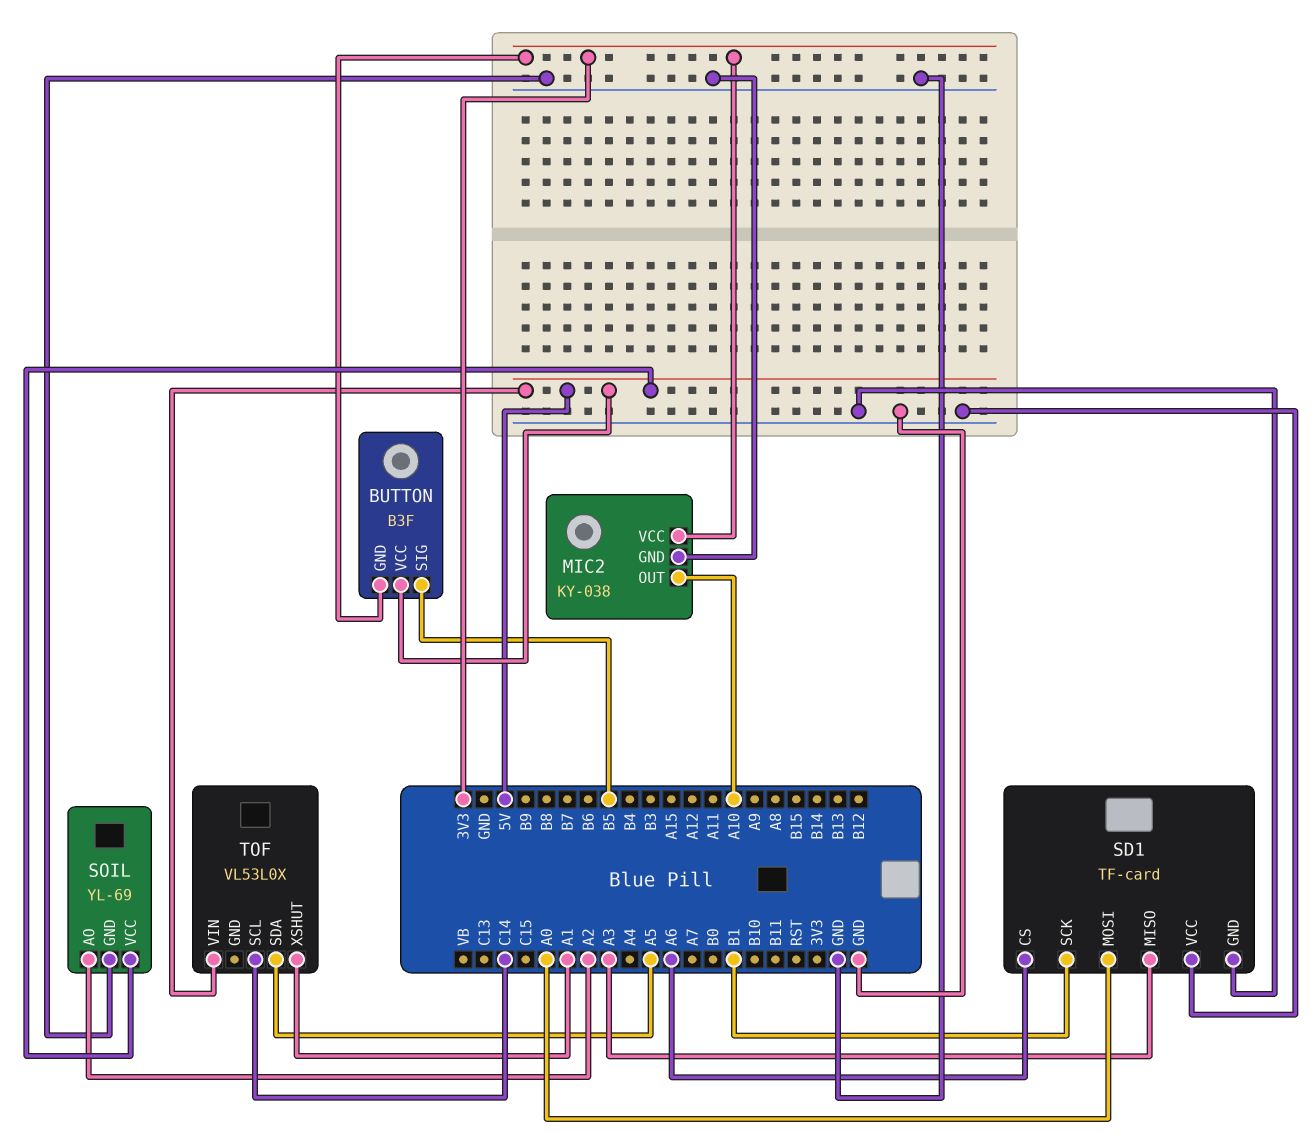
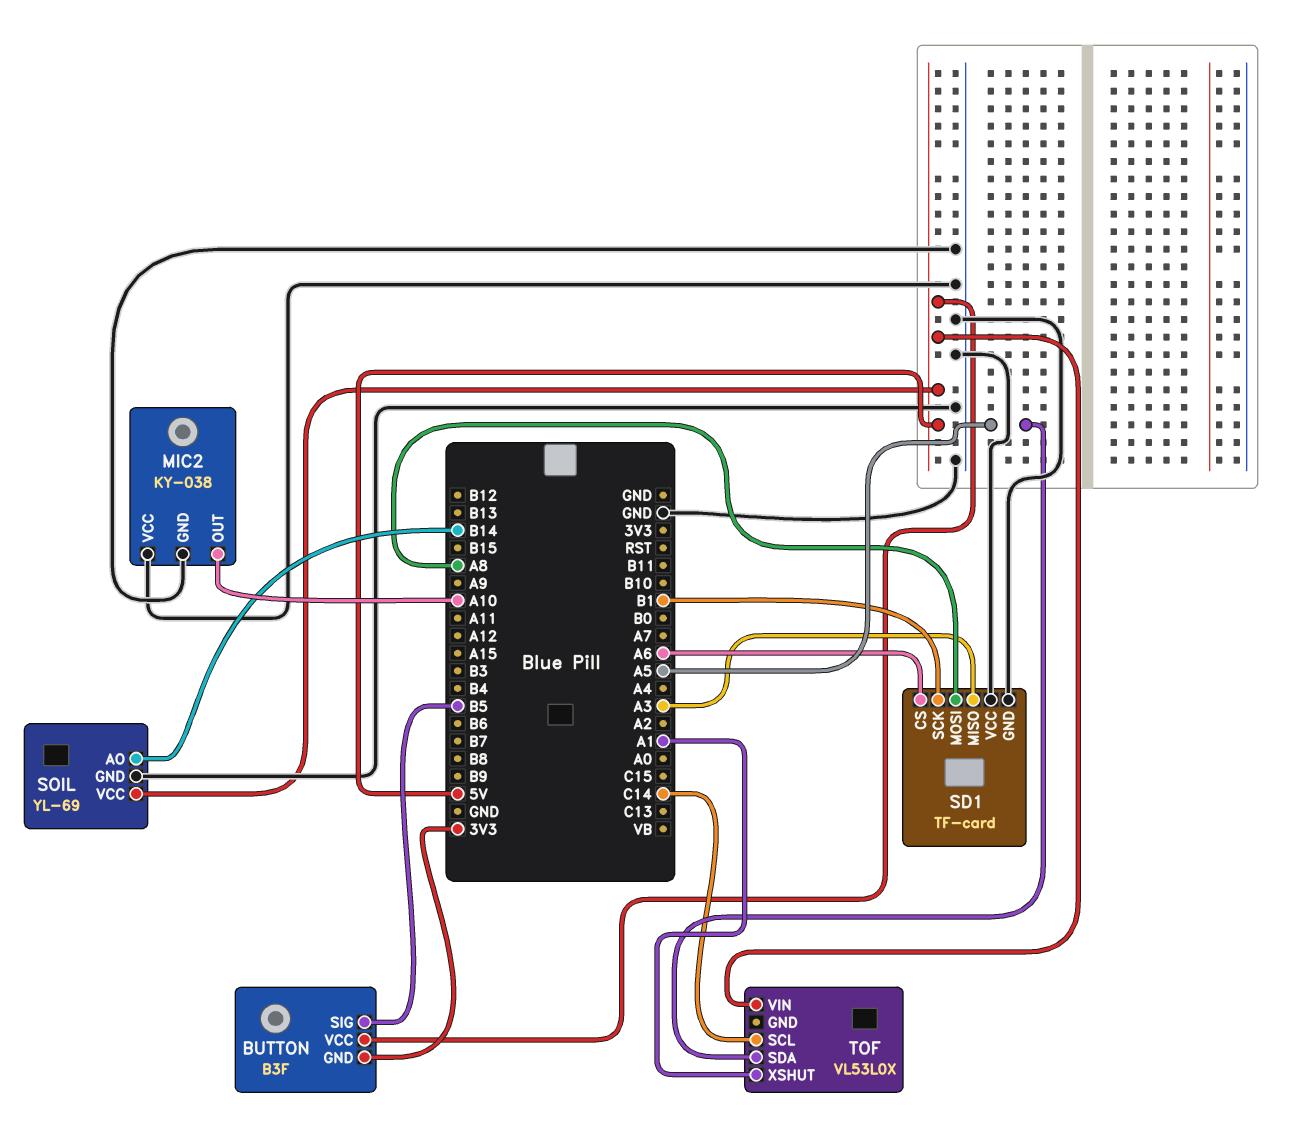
MIC2 pin VCC: 3V3 -> GND
SD1 pin MOSI: A0 -> A8
SOIL pin AO: A2 -> B14

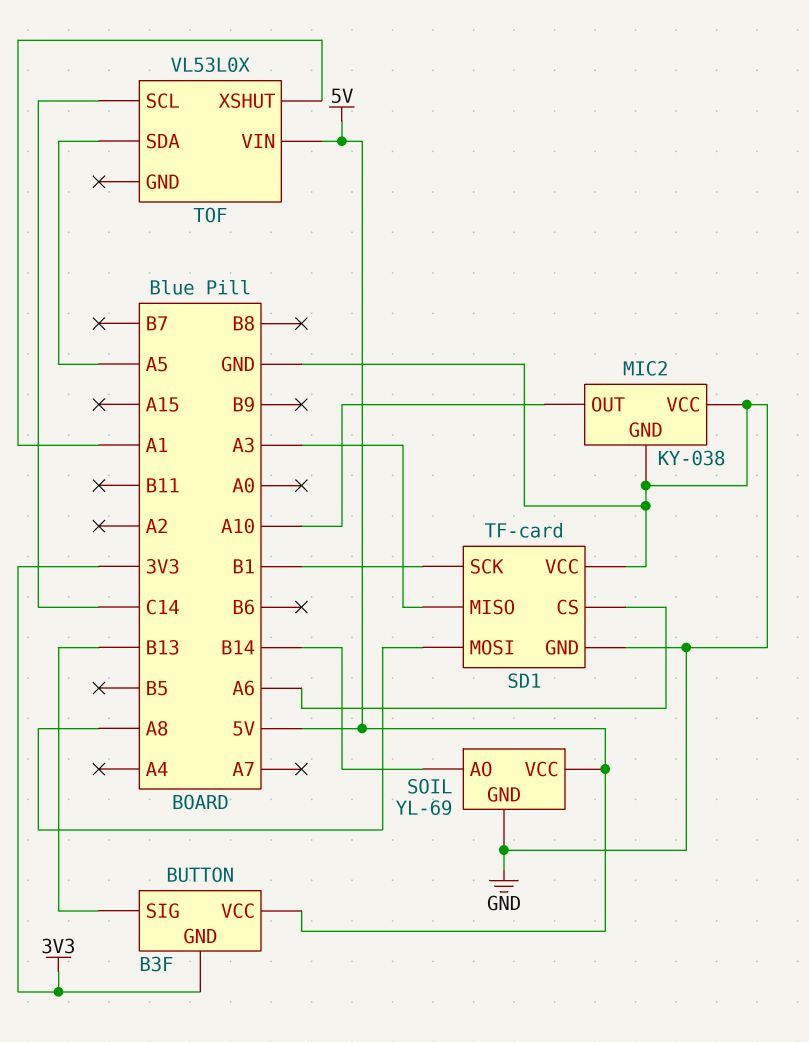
BUTTON pin SIG: B5 -> B13

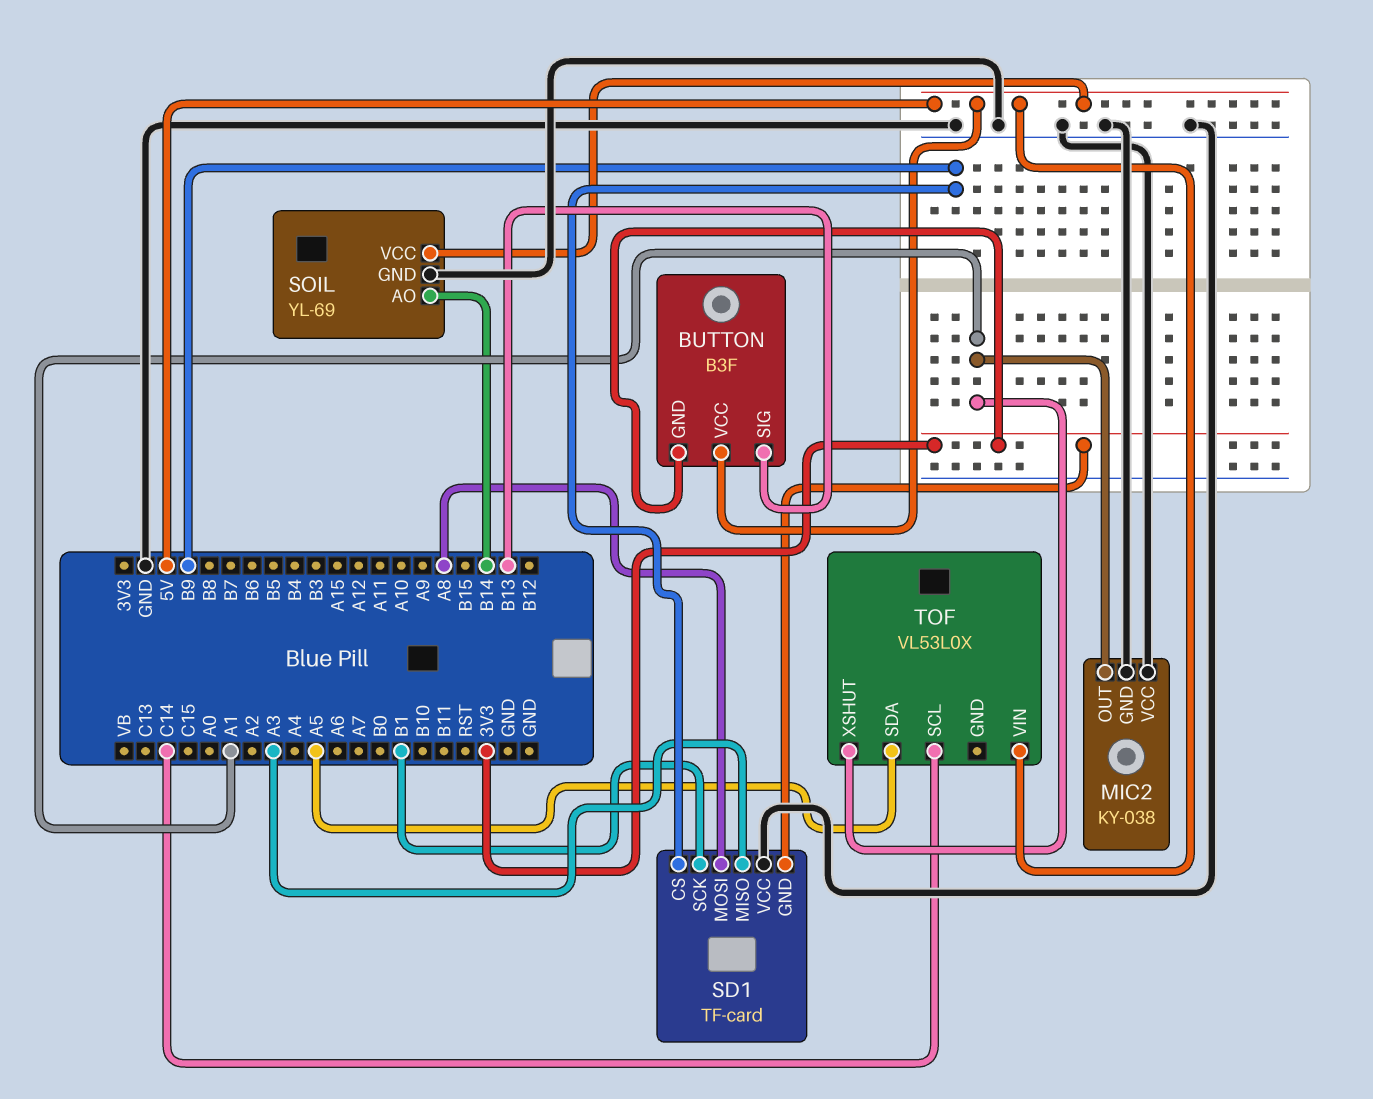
MIC2 pin OUT: A10 -> A1
SD1 pin CS: A6 -> B9
SD1 pin GND: GND -> 3V3

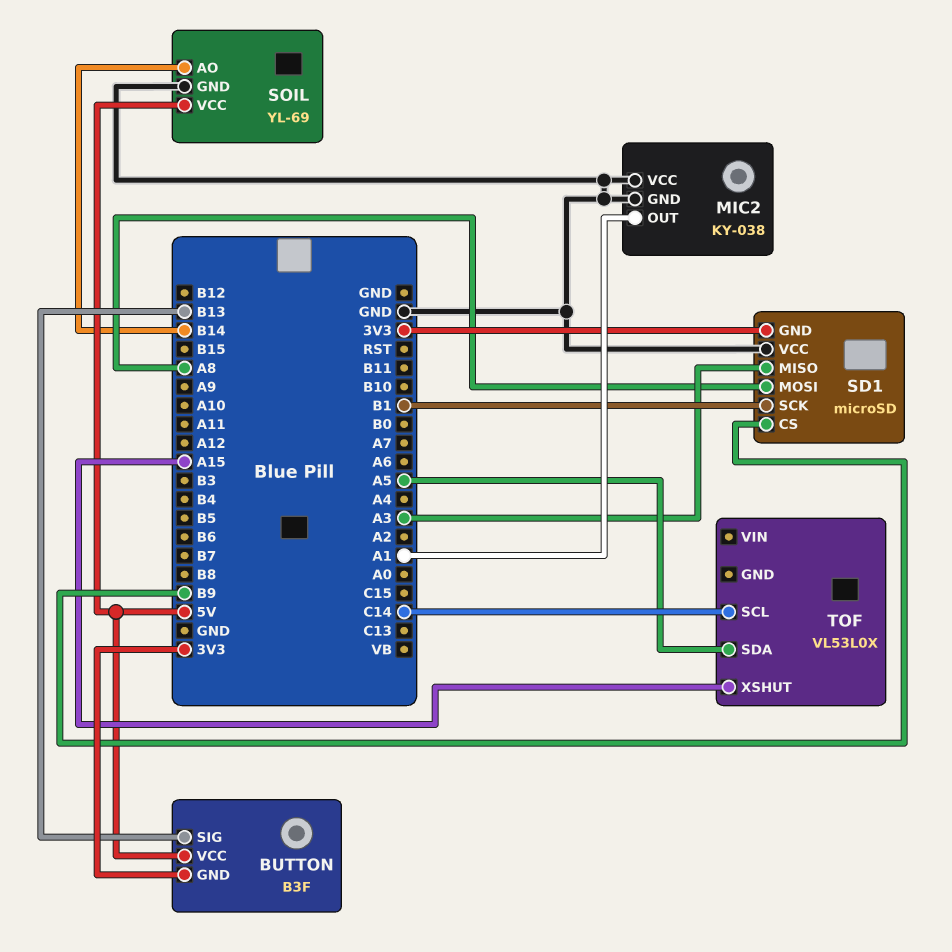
SD1: TF-card -> microSD
TOF pin VIN: 5V -> none
TOF pin XSHUT: A1 -> A15

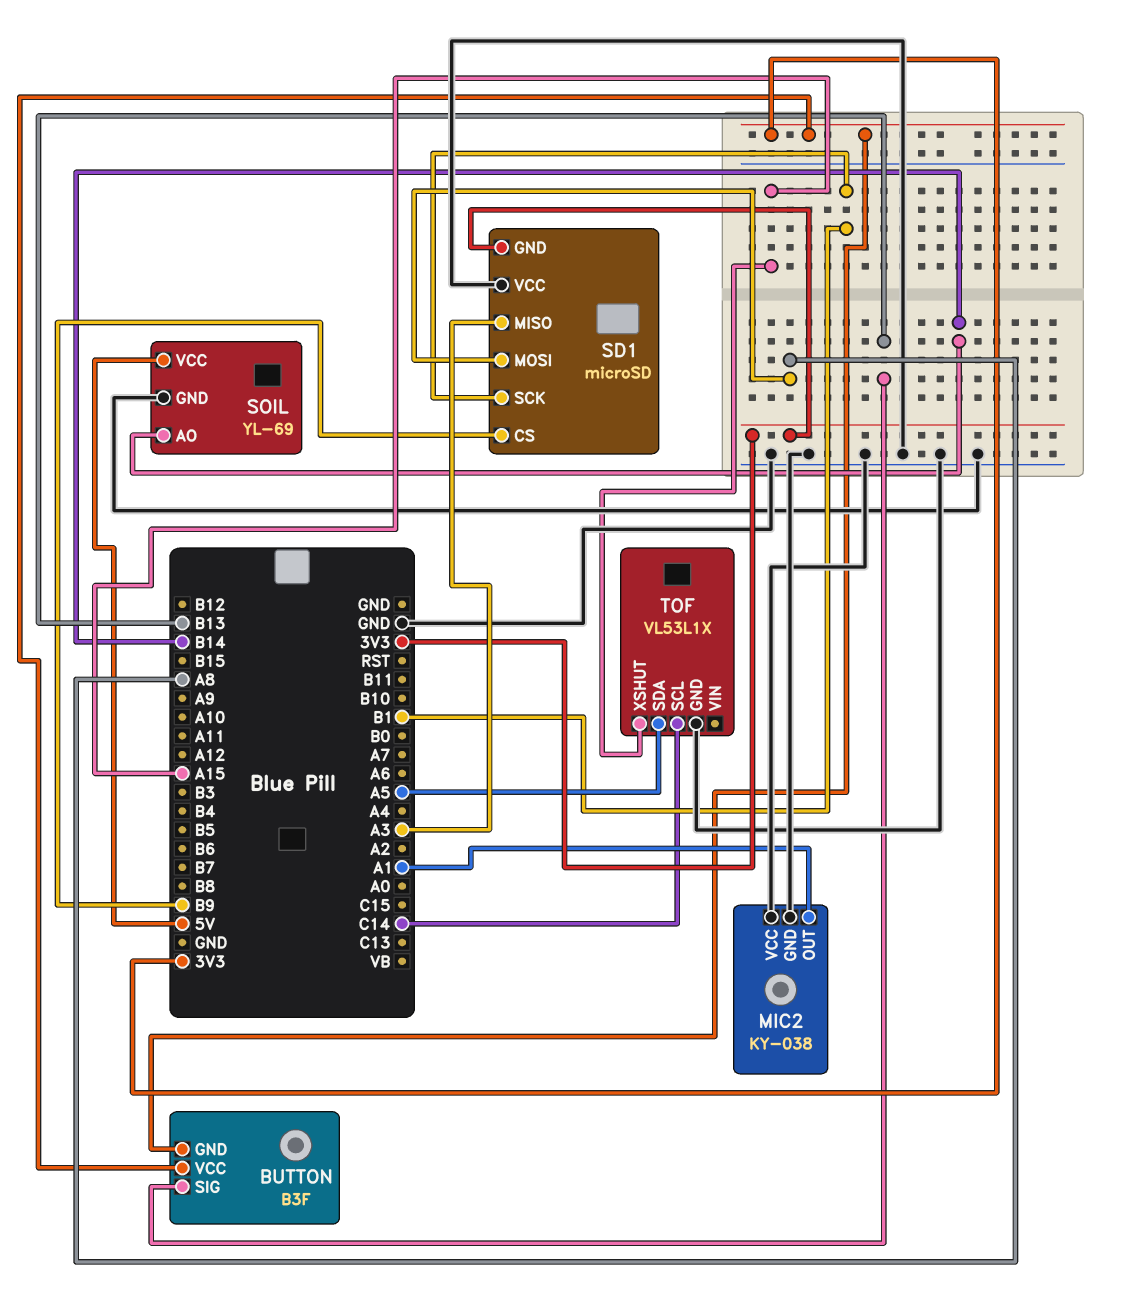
BUTTON pin VCC: 5V -> 3V3
TOF: VL53L0X -> VL53L1X
TOF pin GND: none -> GND

